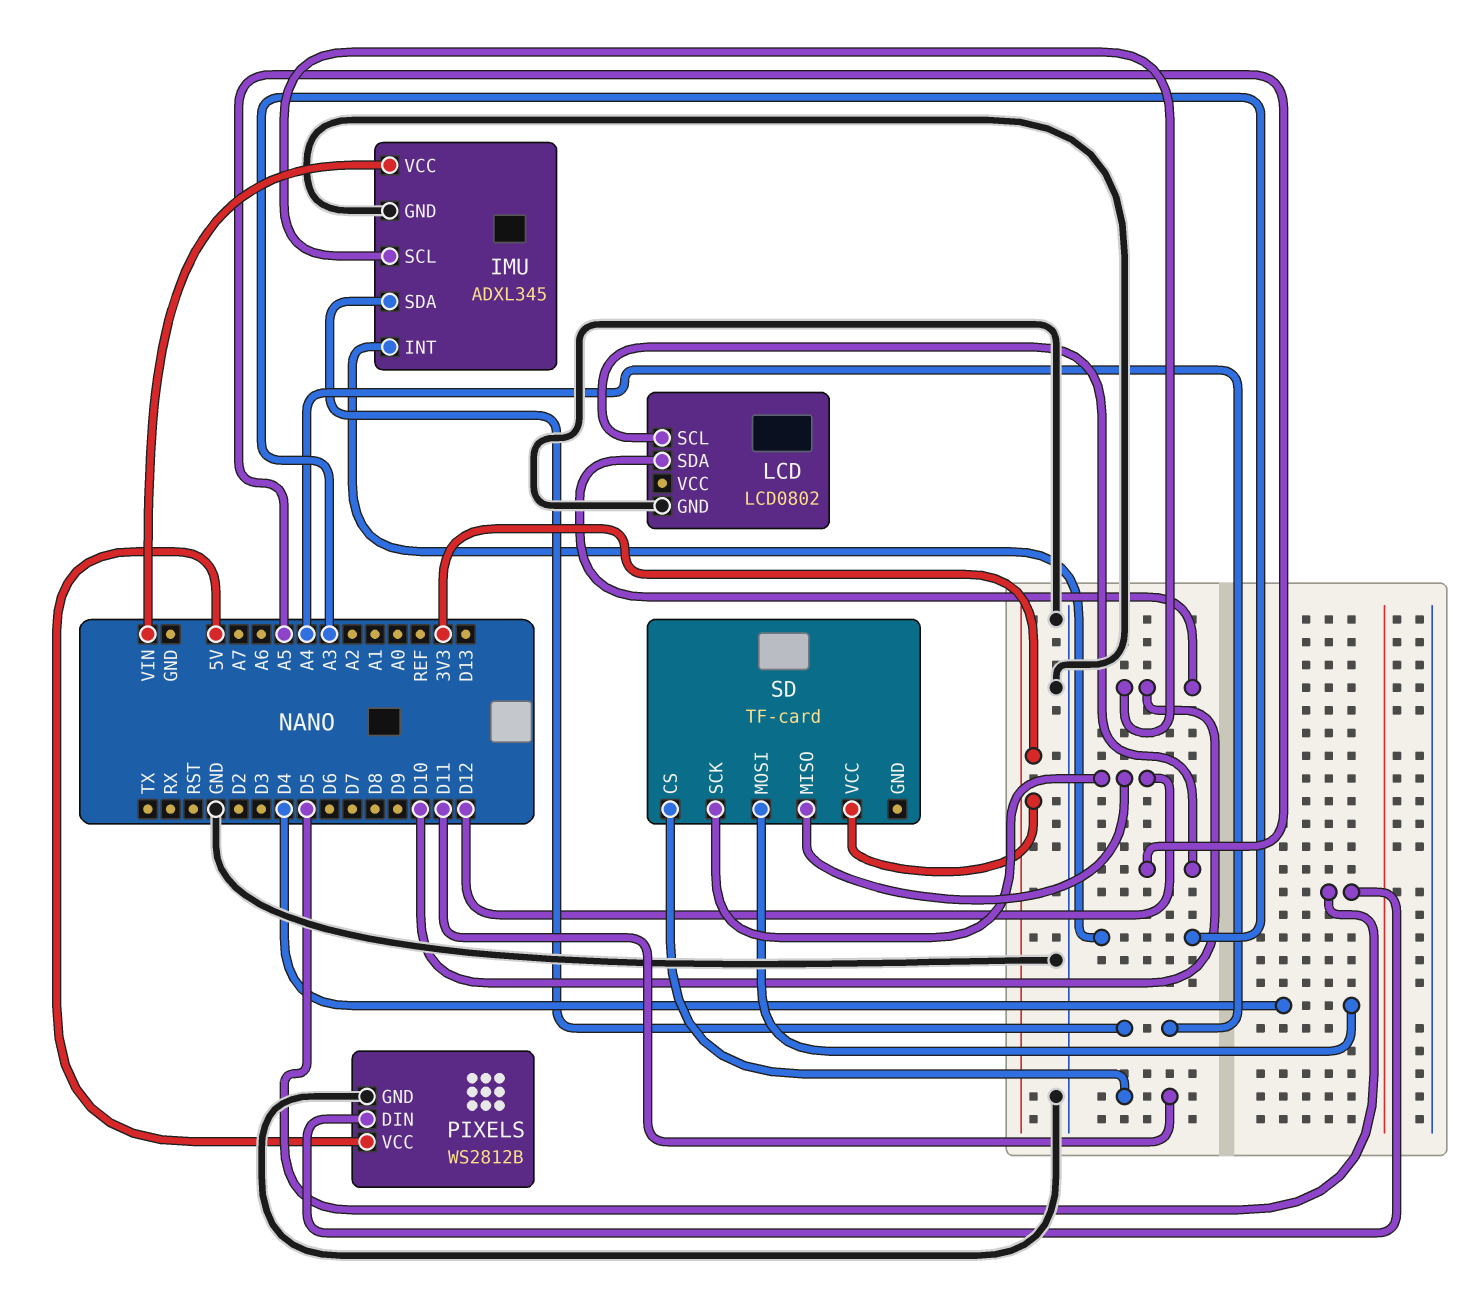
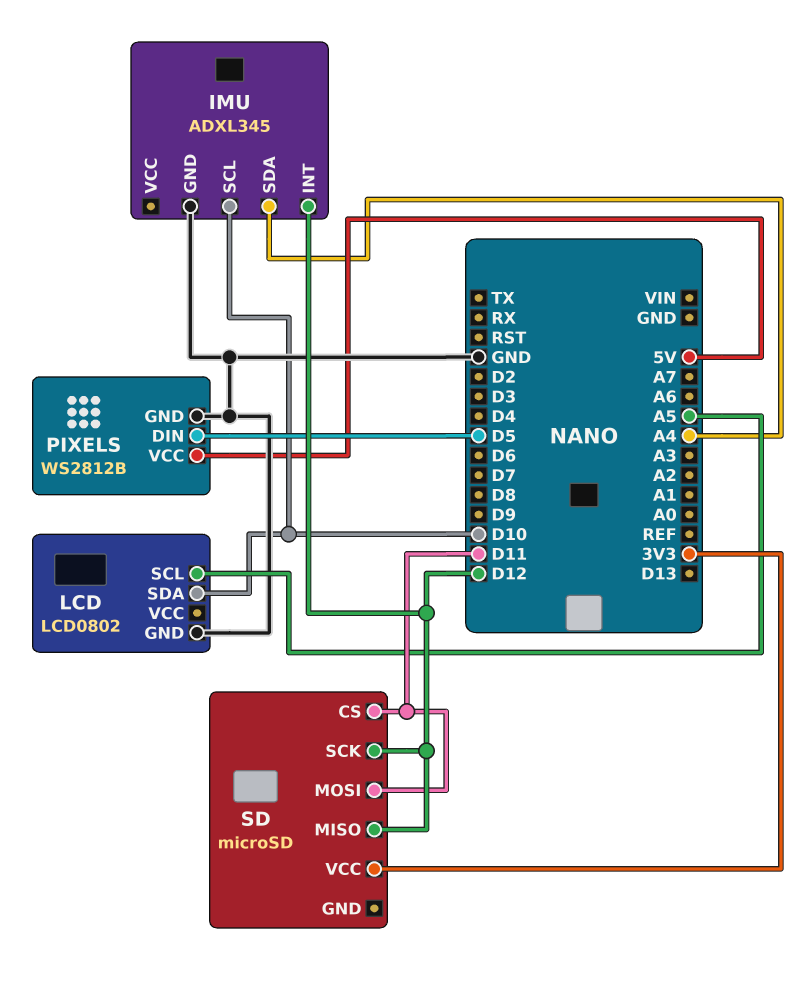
IMU pin INT: A3 -> D12
IMU pin VCC: VIN -> none
SD: TF-card -> microSD
SD pin MOSI: D4 -> D11

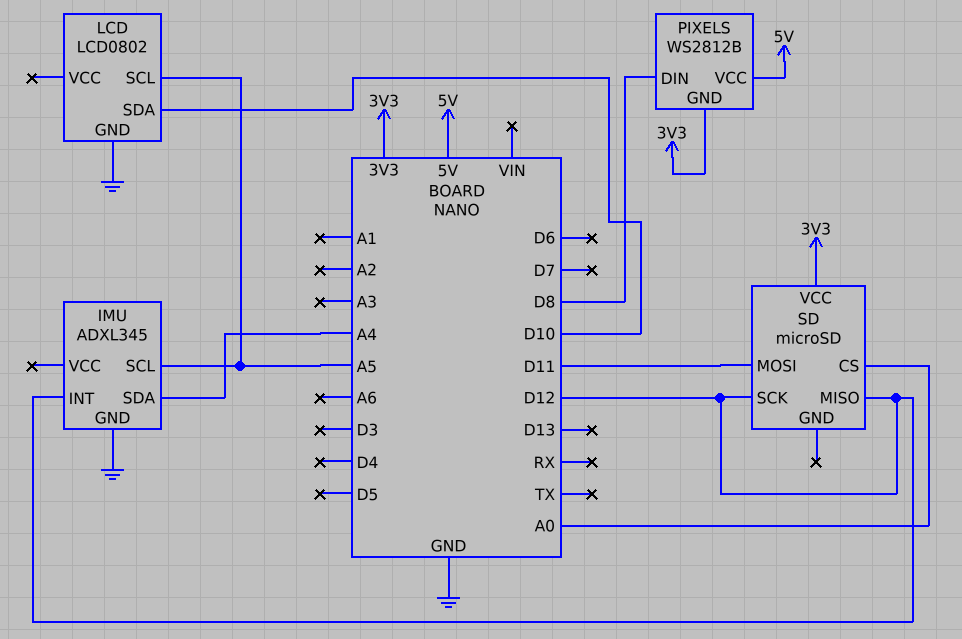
IMU pin SCL: D10 -> A5
PIXELS pin DIN: D5 -> D8
PIXELS pin GND: GND -> 3V3
SD pin CS: D11 -> A0

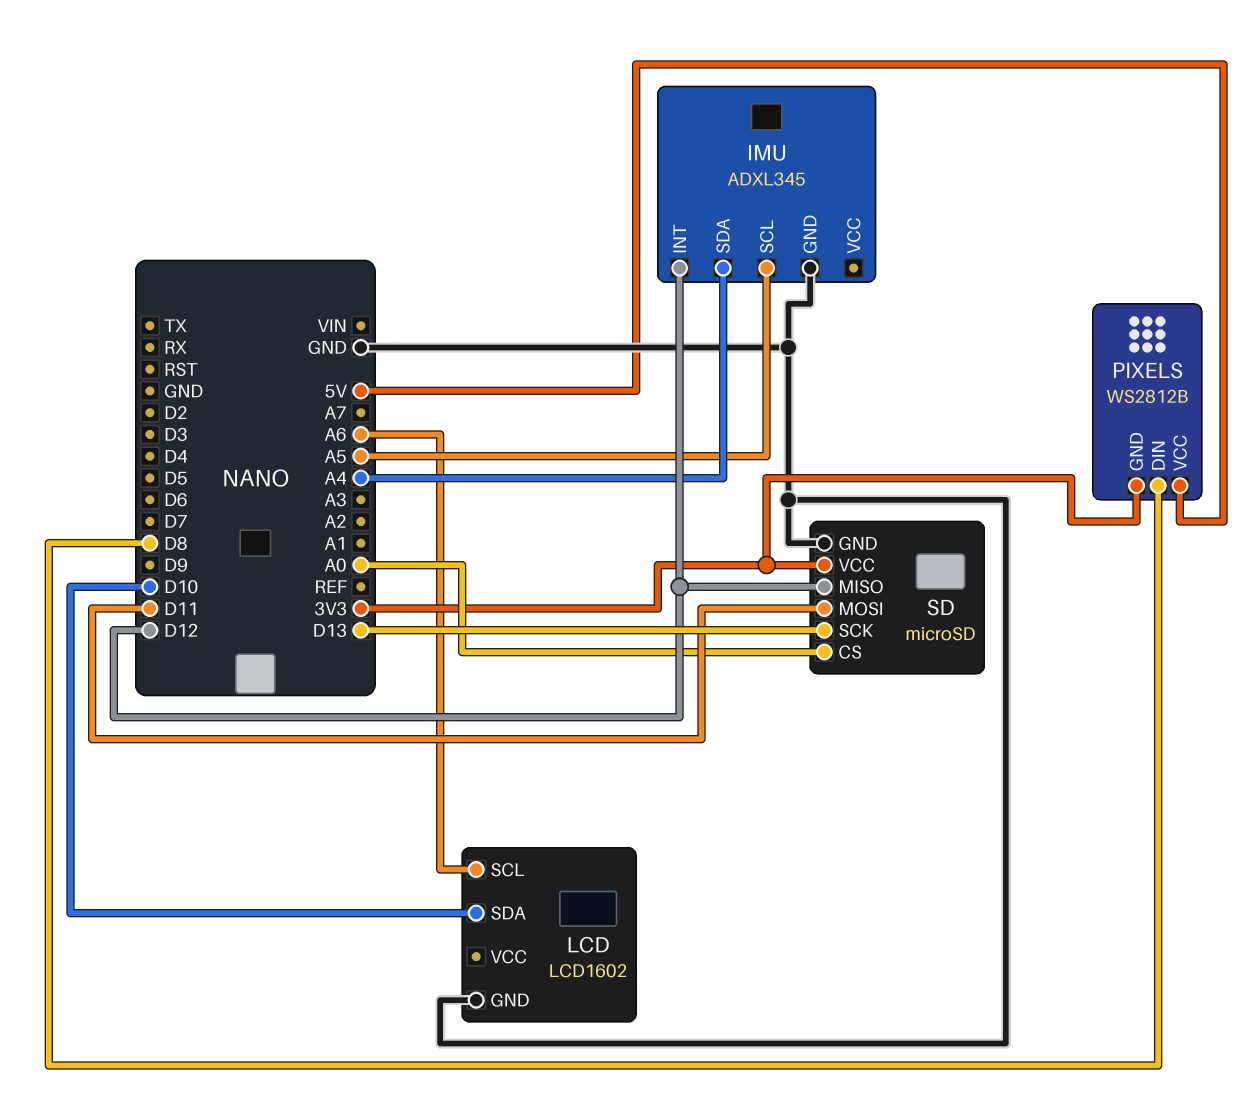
LCD: LCD0802 -> LCD1602
LCD pin SCL: A5 -> A6
SD pin GND: none -> GND
SD pin SCK: D12 -> D13

